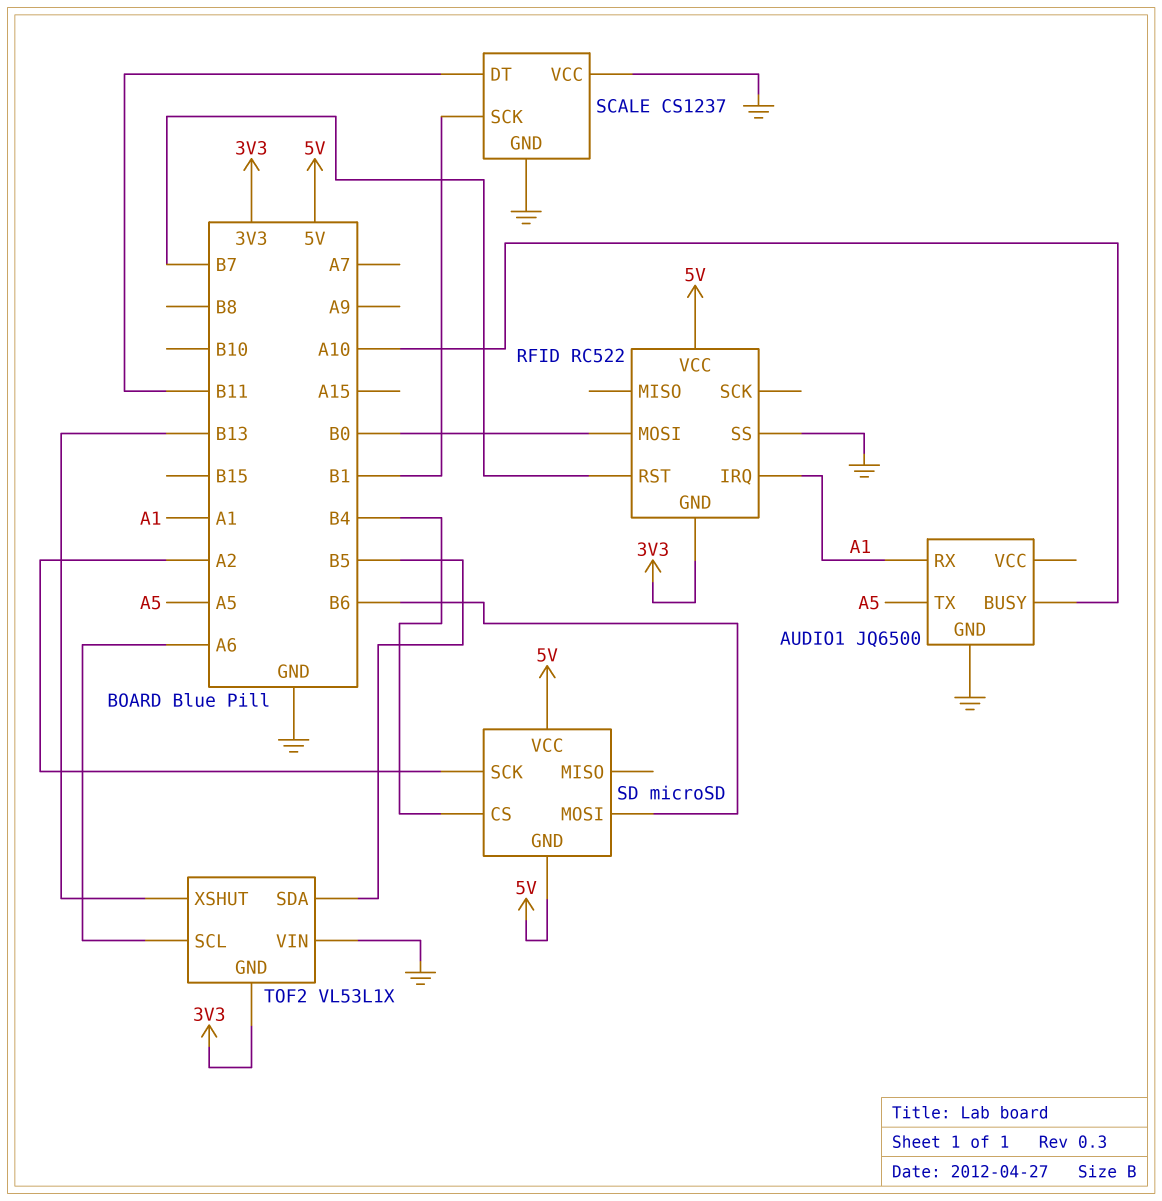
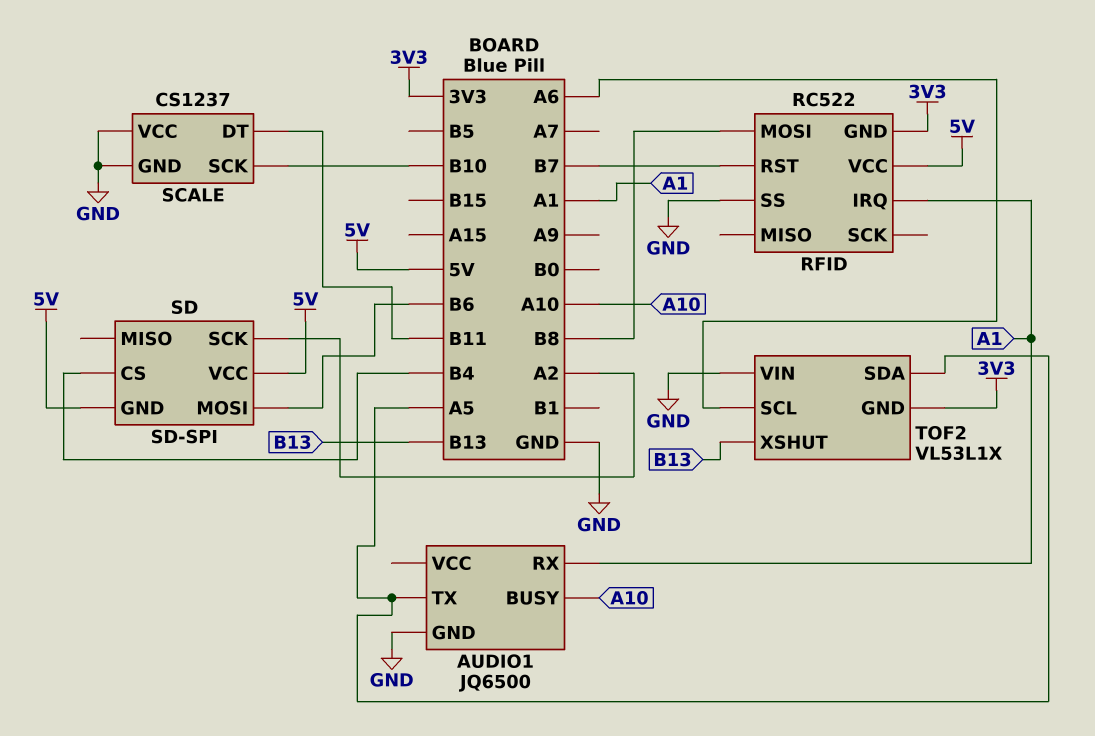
RFID pin MOSI: B0 -> B8
SCALE pin SCK: B1 -> B10
SD: microSD -> SD-SPI
TOF2 pin SDA: B5 -> A5

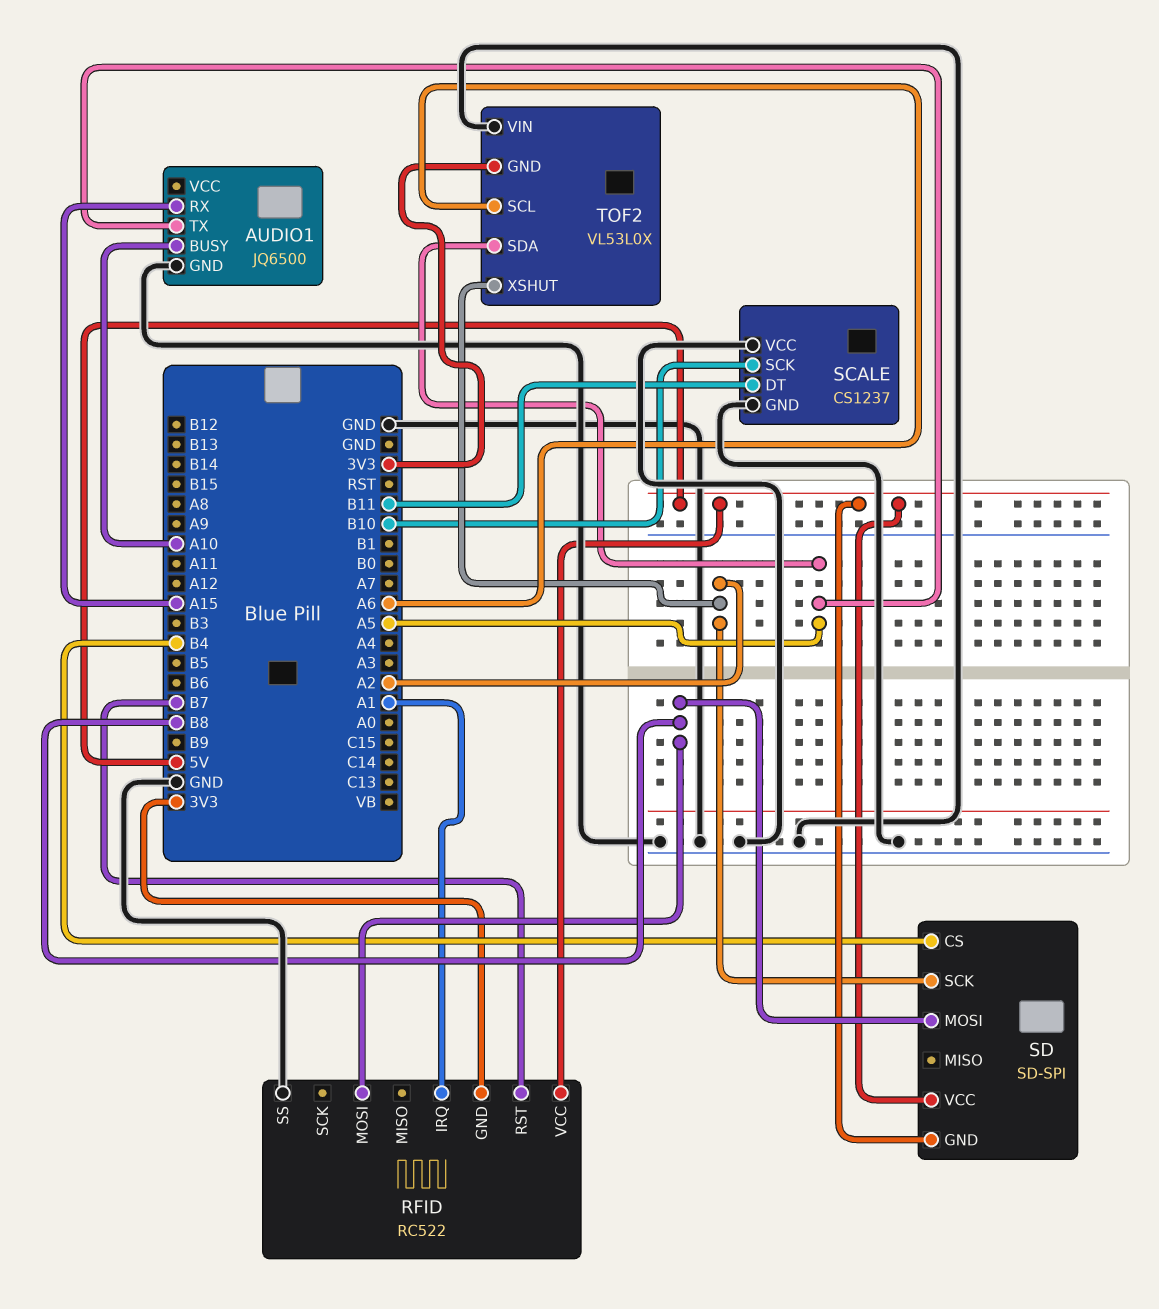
AUDIO1 pin RX: A1 -> A15
SD pin MOSI: B6 -> B8
TOF2: VL53L1X -> VL53L0X
TOF2 pin XSHUT: B13 -> A2

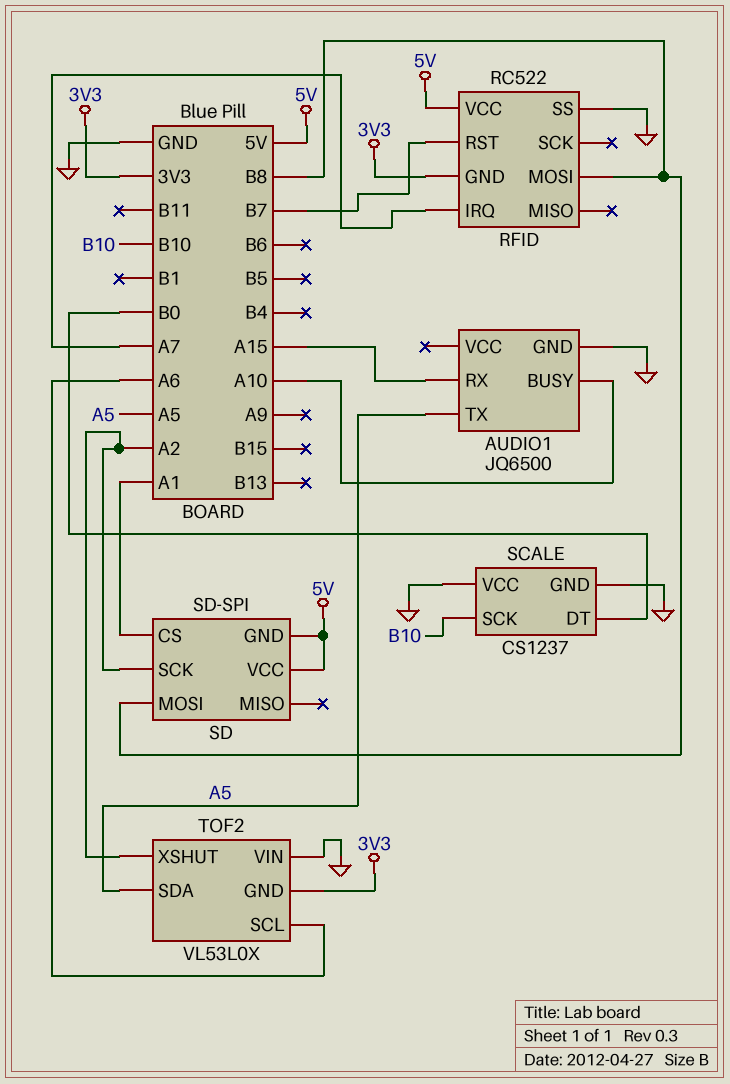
RFID pin IRQ: A1 -> A7
SCALE pin DT: B11 -> B0
SD pin CS: B4 -> A1

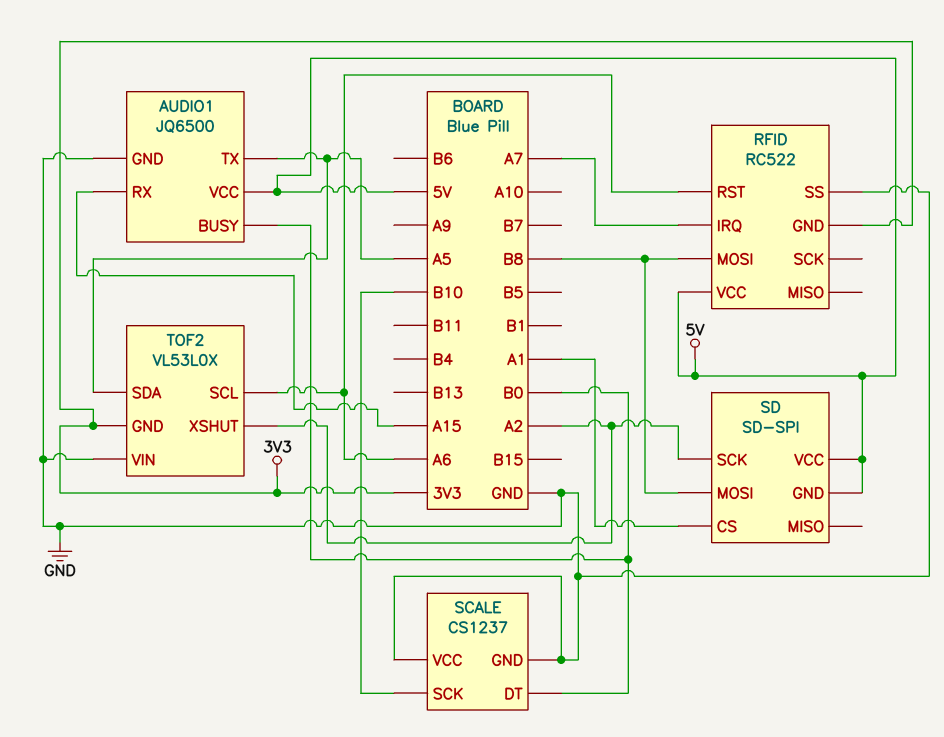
AUDIO1 pin BUSY: A10 -> B0
AUDIO1 pin VCC: none -> 5V
RFID pin RST: B7 -> A6

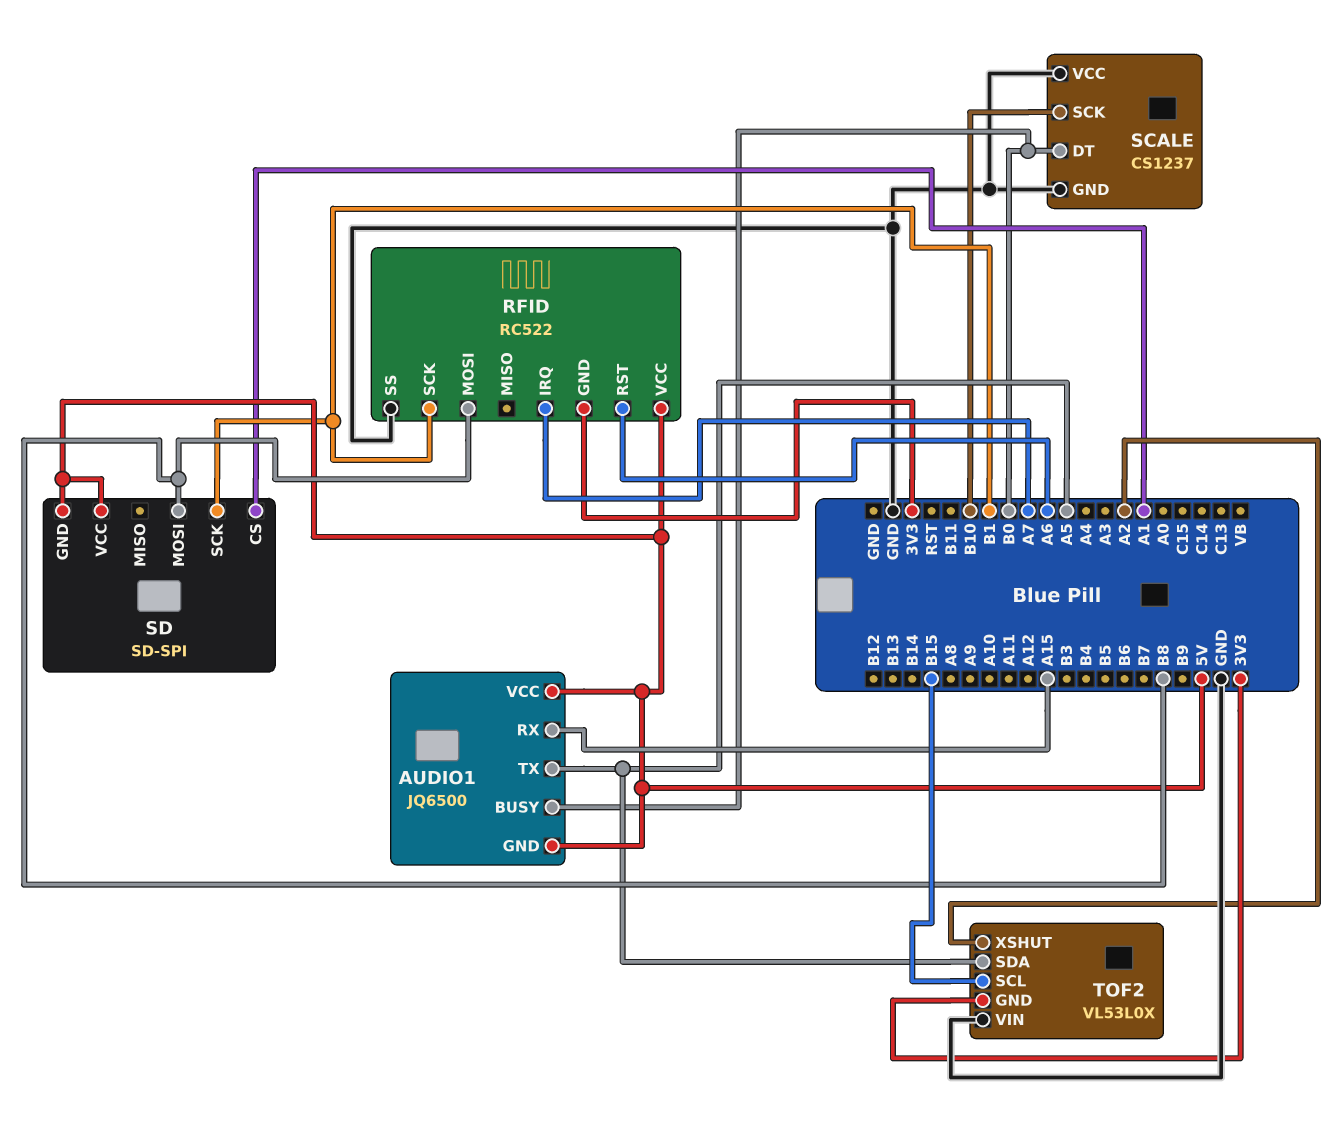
AUDIO1 pin GND: GND -> 5V
RFID pin SCK: none -> B1
SD pin SCK: A2 -> B1
TOF2 pin SCL: A6 -> B15

